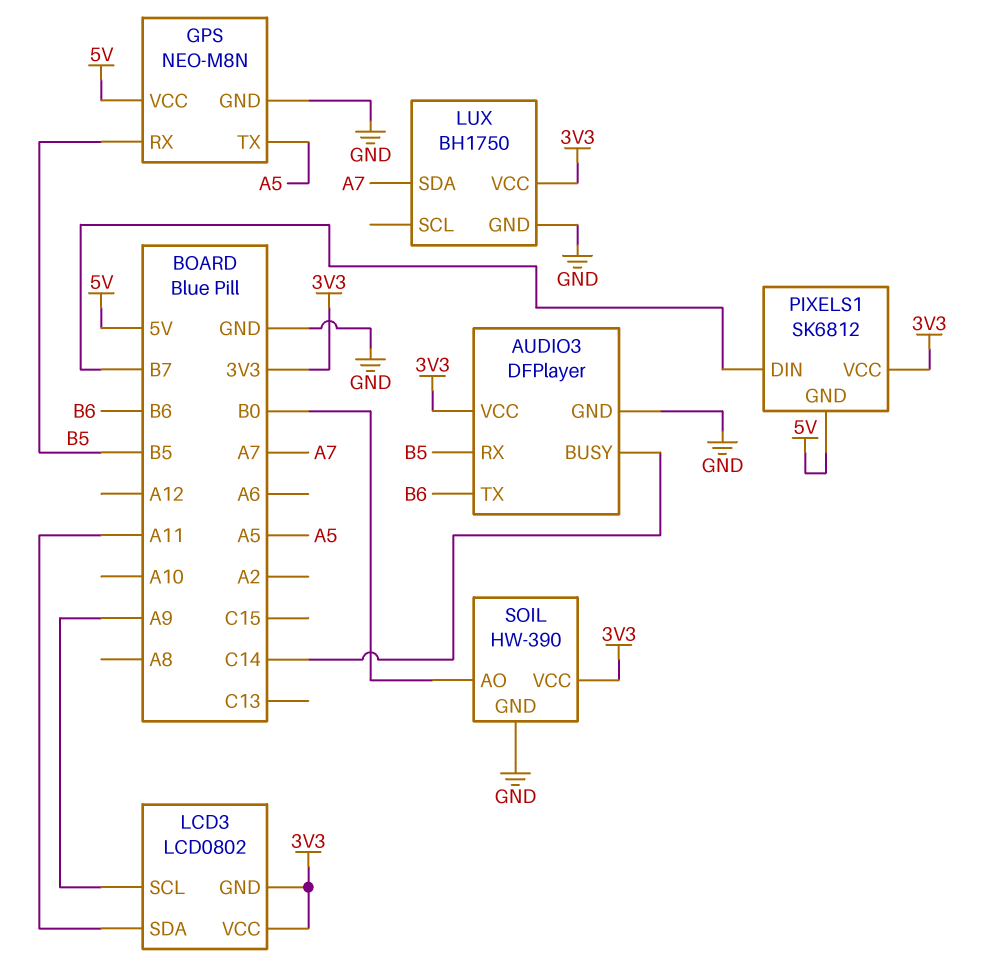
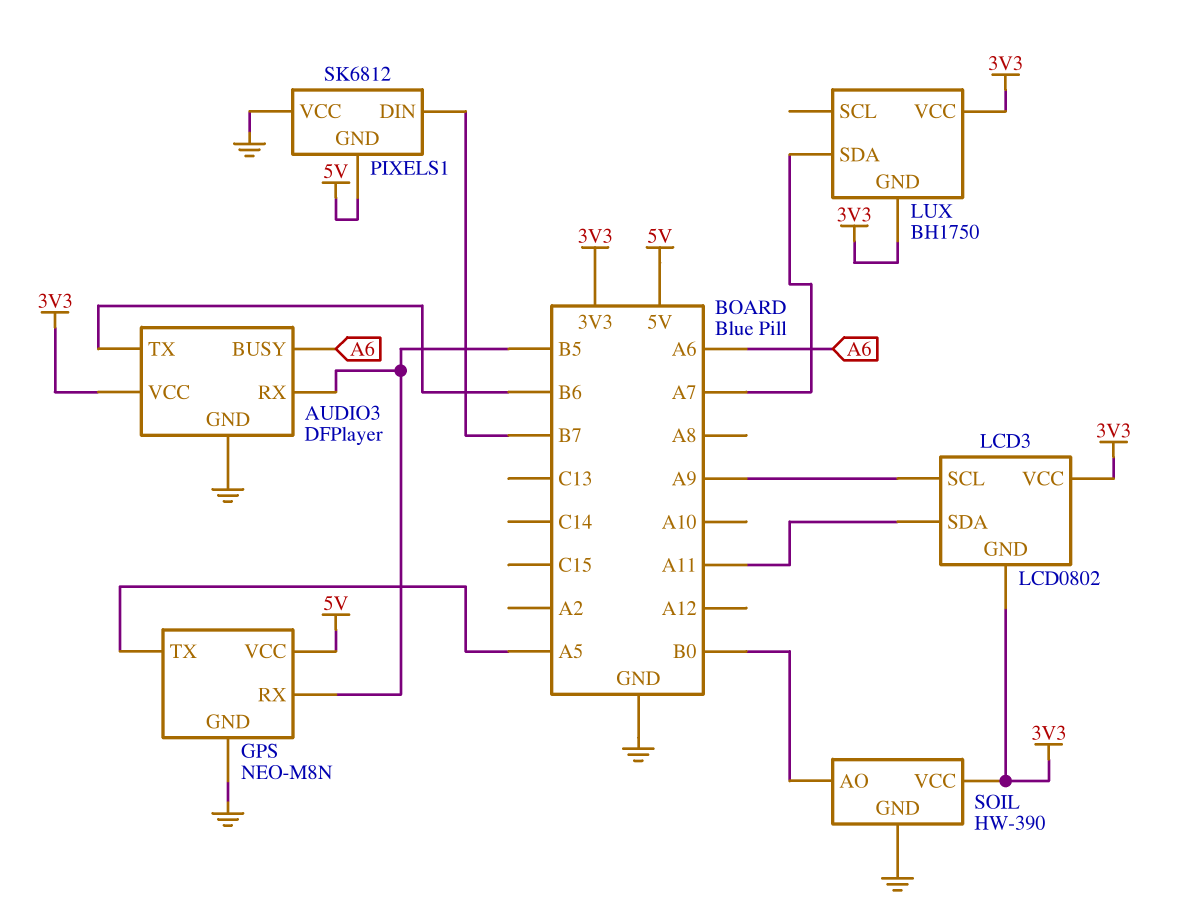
AUDIO3 pin BUSY: C14 -> A6
LUX pin GND: GND -> 3V3
PIXELS1 pin VCC: 3V3 -> GND

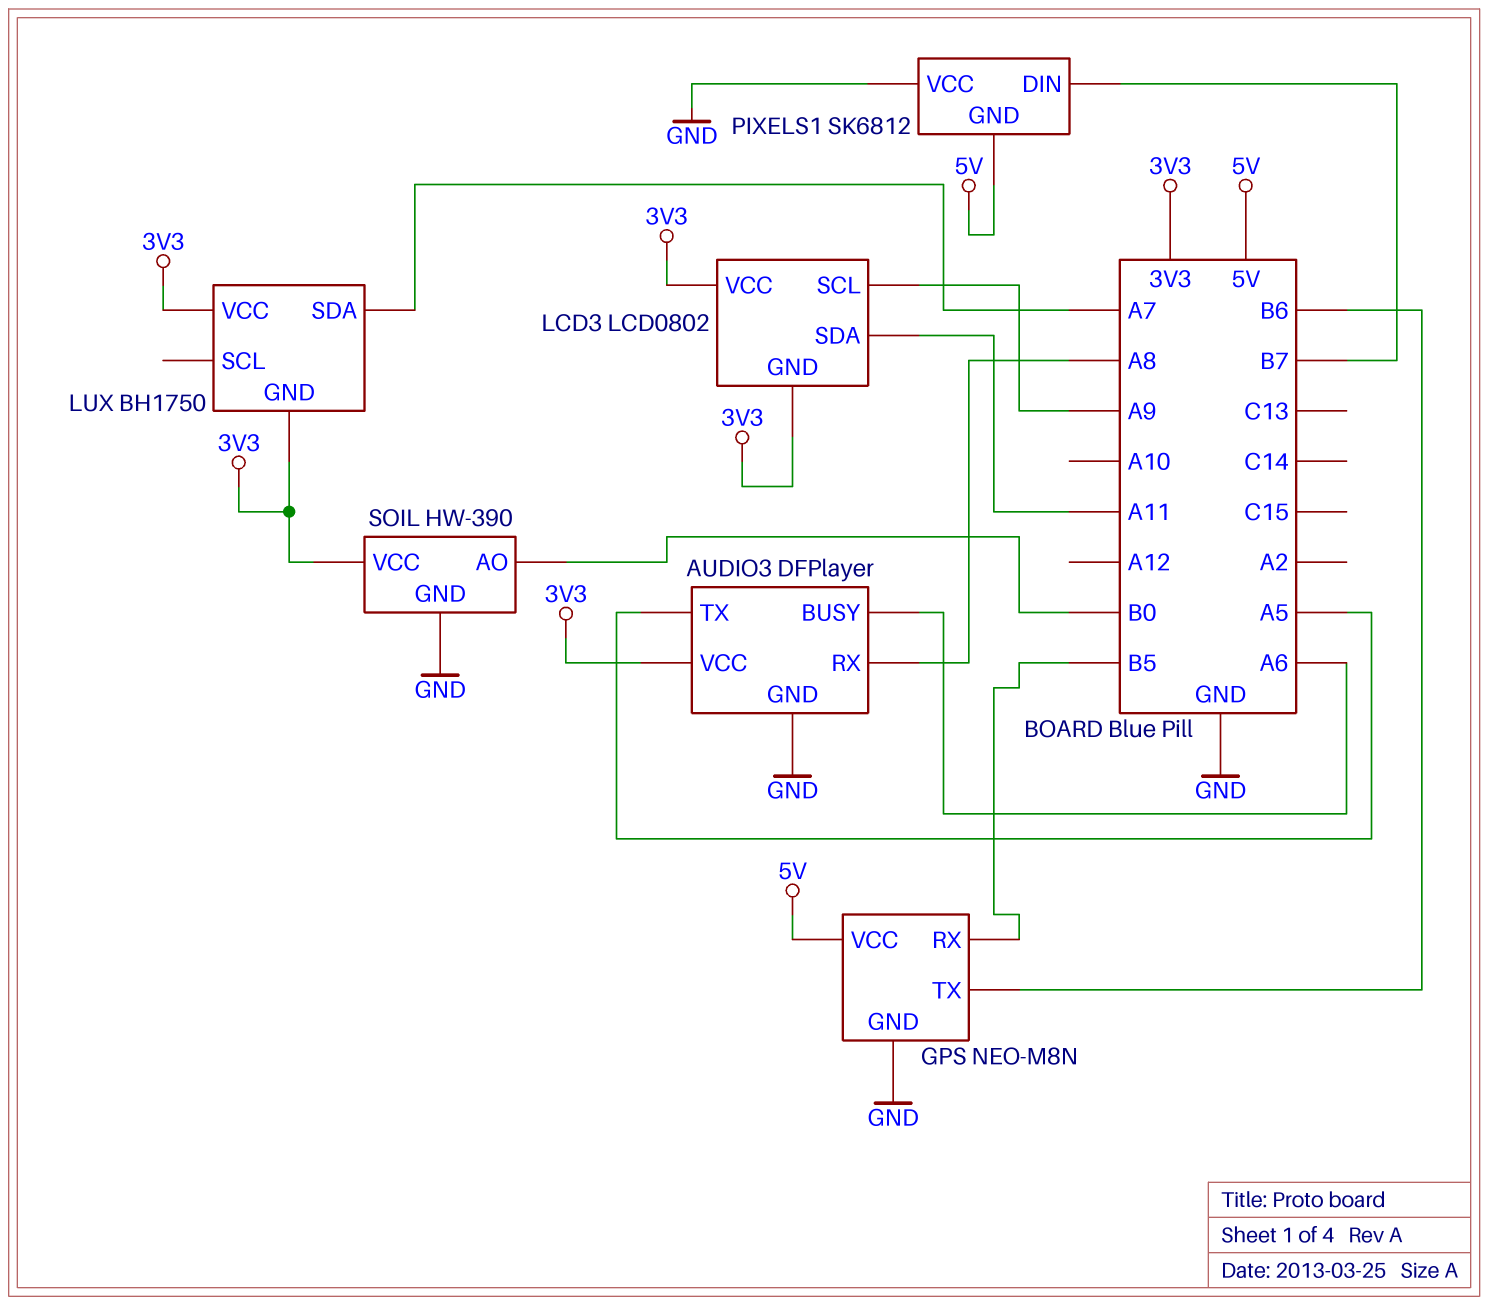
AUDIO3 pin RX: B5 -> A8
AUDIO3 pin TX: B6 -> A5
GPS pin TX: A5 -> B6

